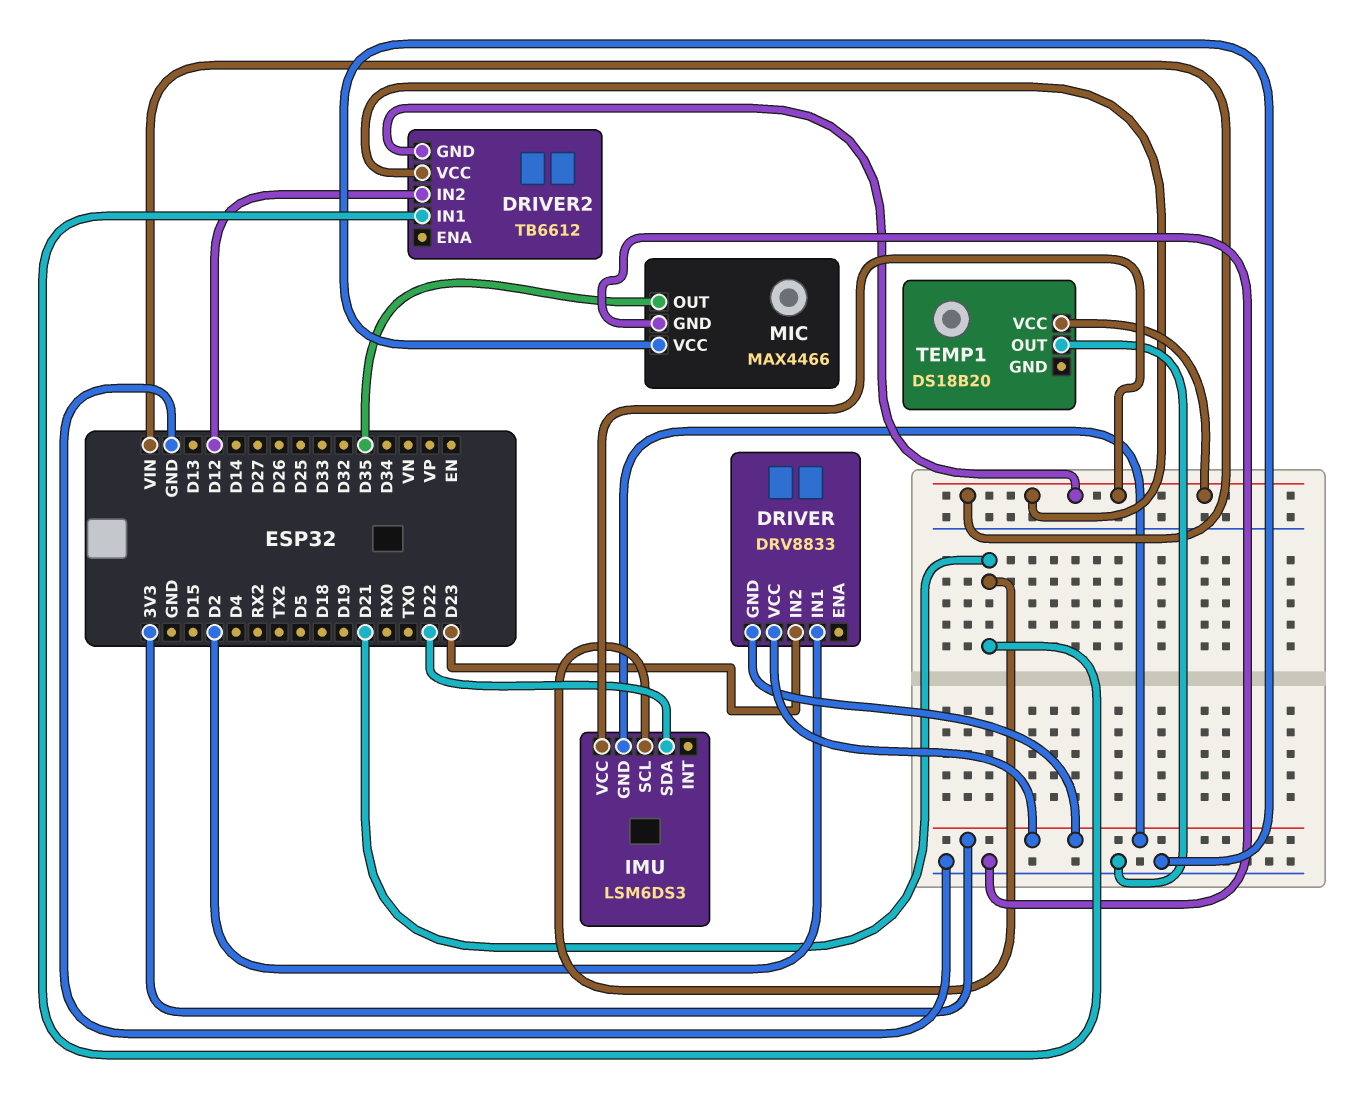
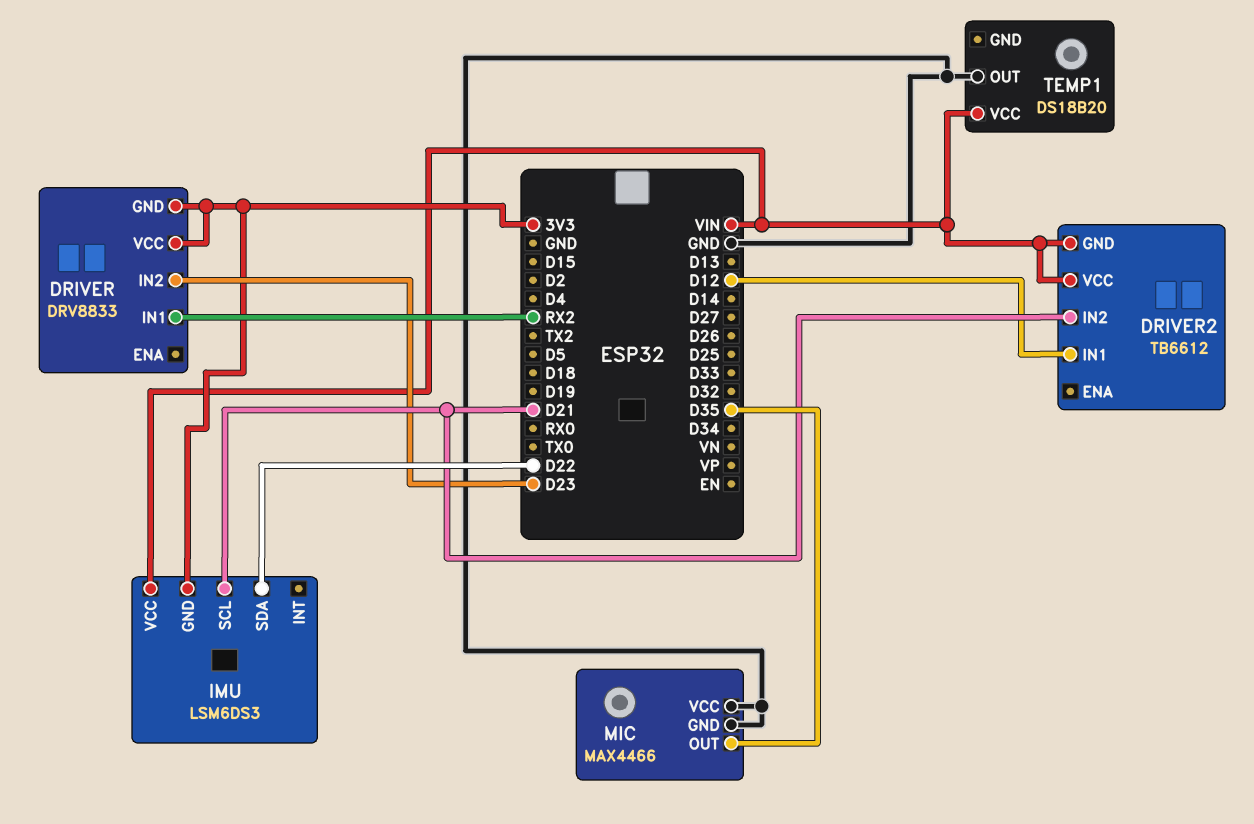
DRIVER pin IN1: D2 -> RX2
DRIVER2 pin IN1: D21 -> D12
DRIVER2 pin IN2: D12 -> D21

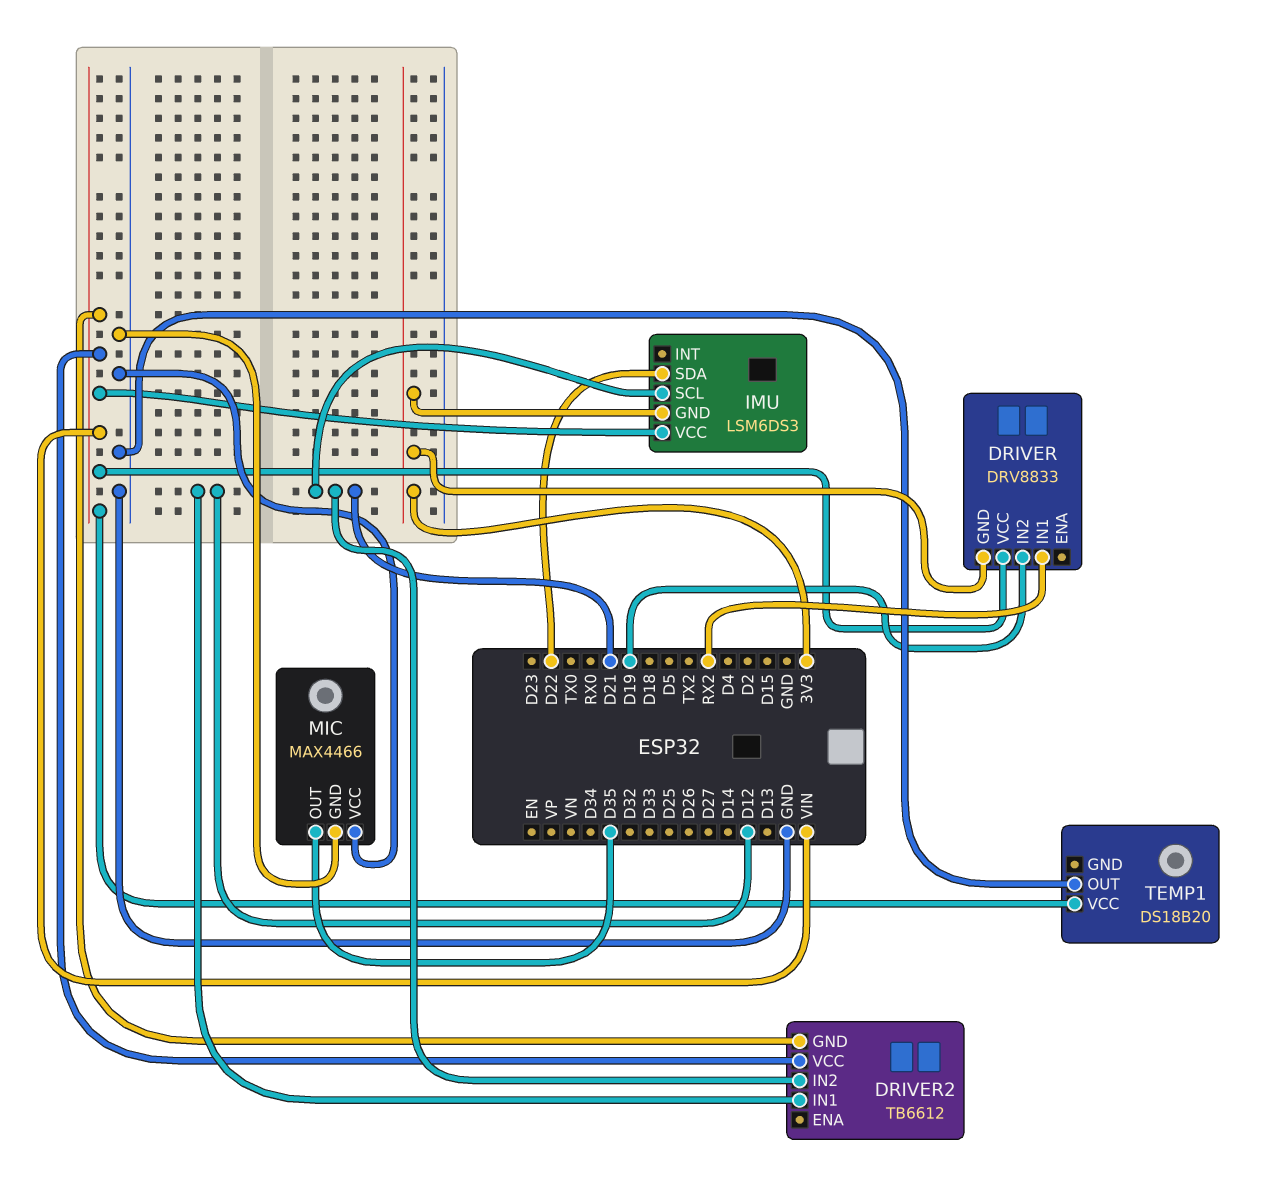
DRIVER pin IN2: D23 -> D19
DRIVER pin VCC: 3V3 -> VIN

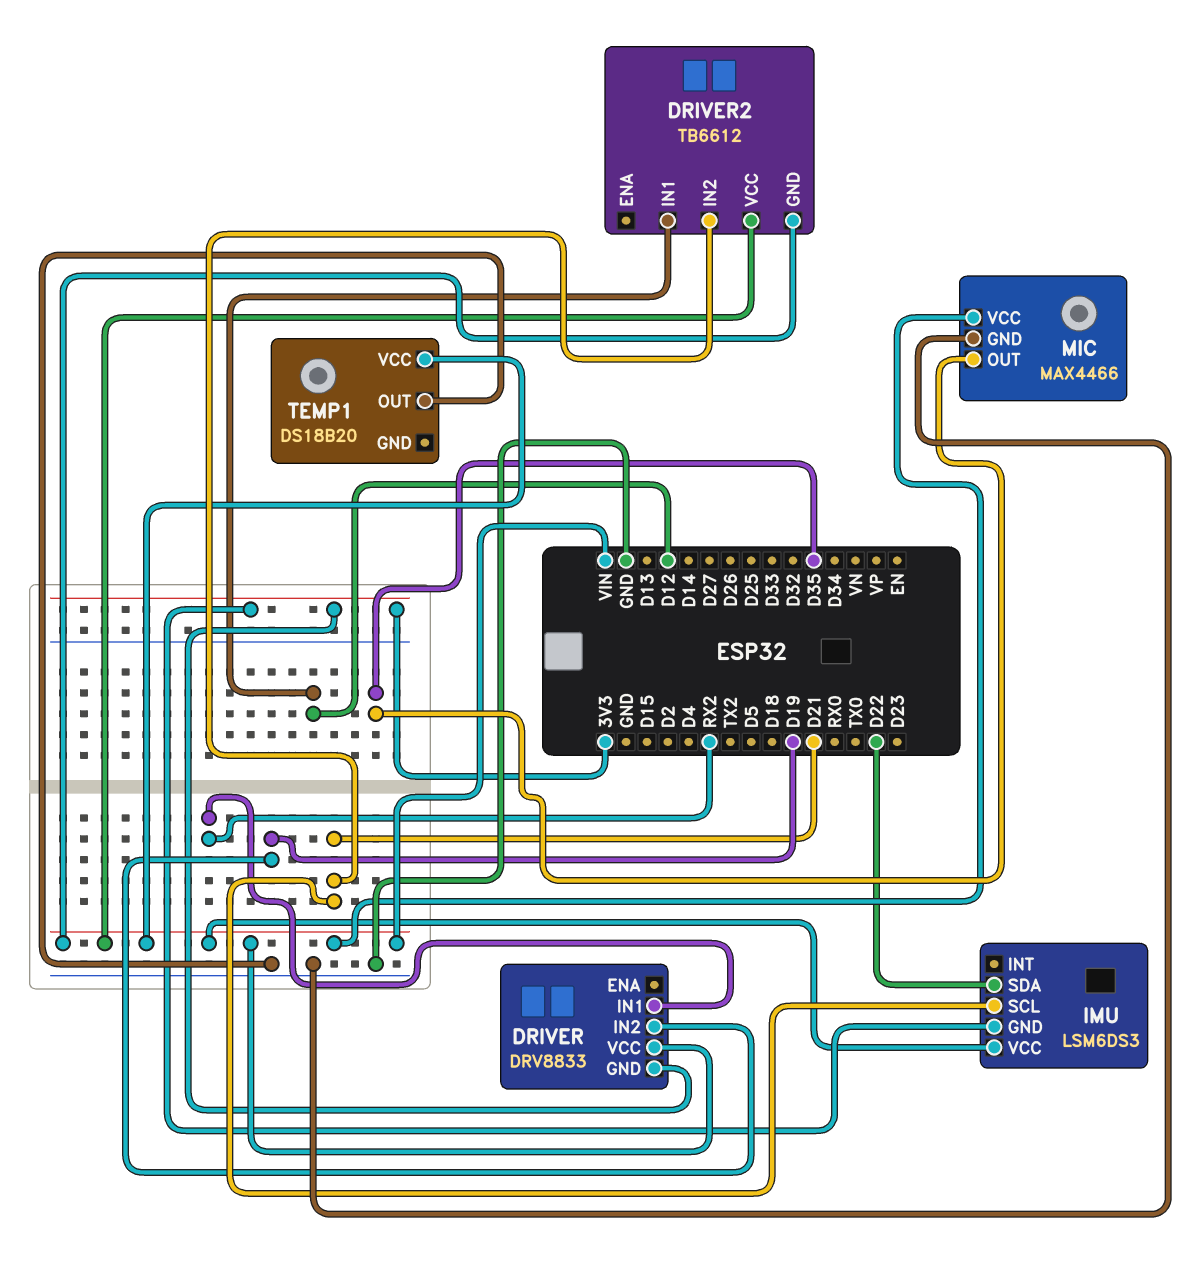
MIC pin VCC: GND -> VIN

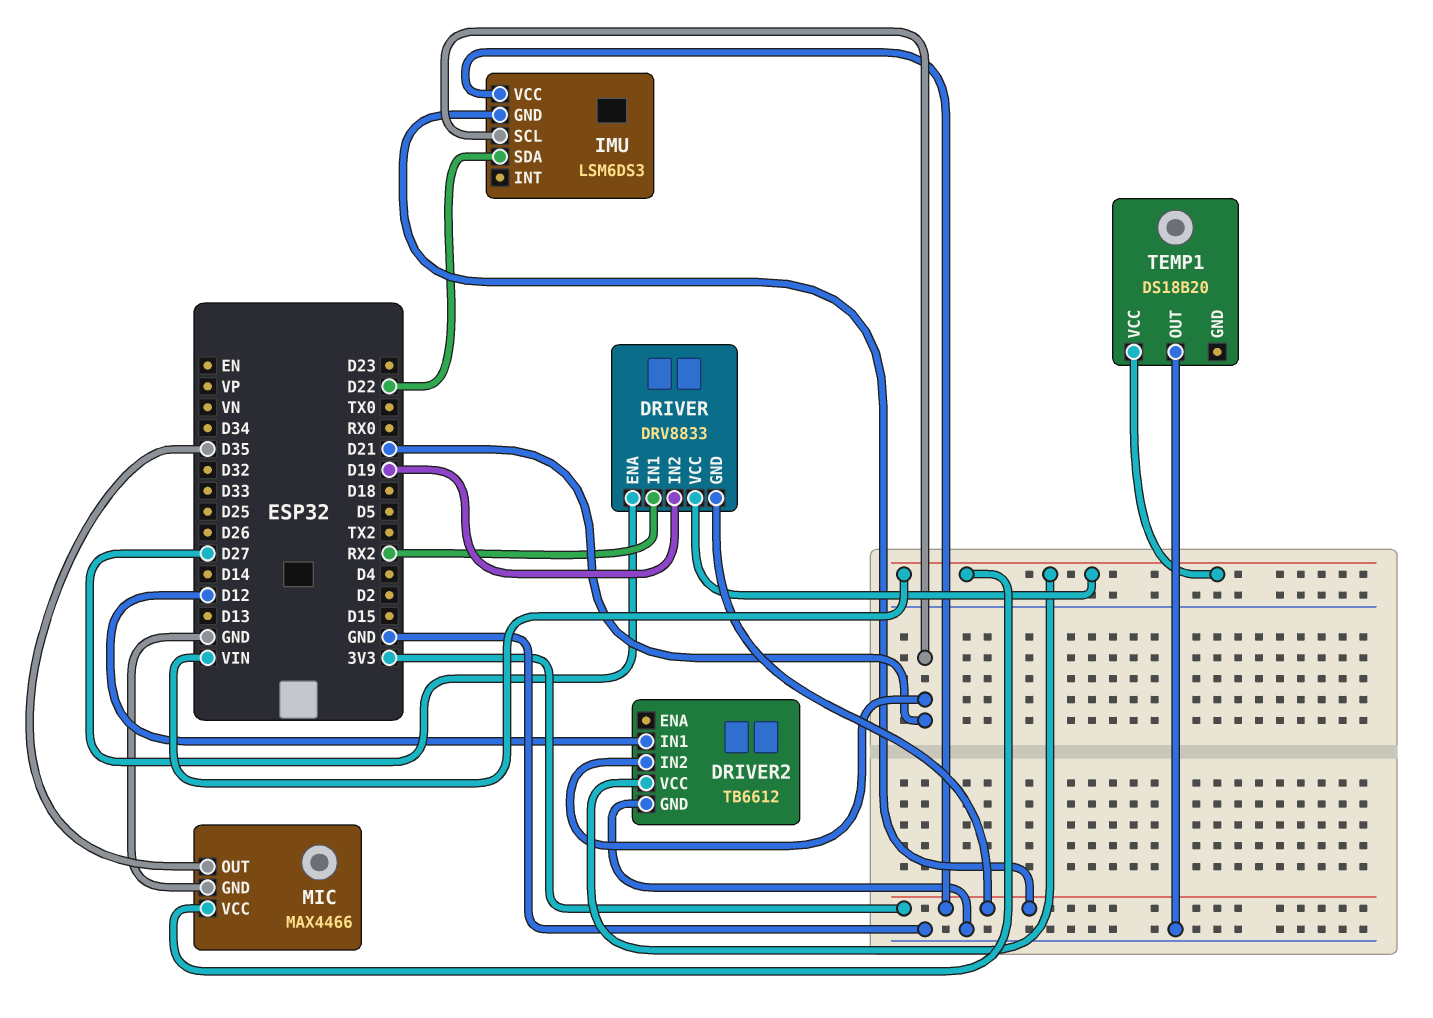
DRIVER pin ENA: none -> D27
DRIVER2 pin GND: VIN -> GND
IMU pin VCC: VIN -> 3V3

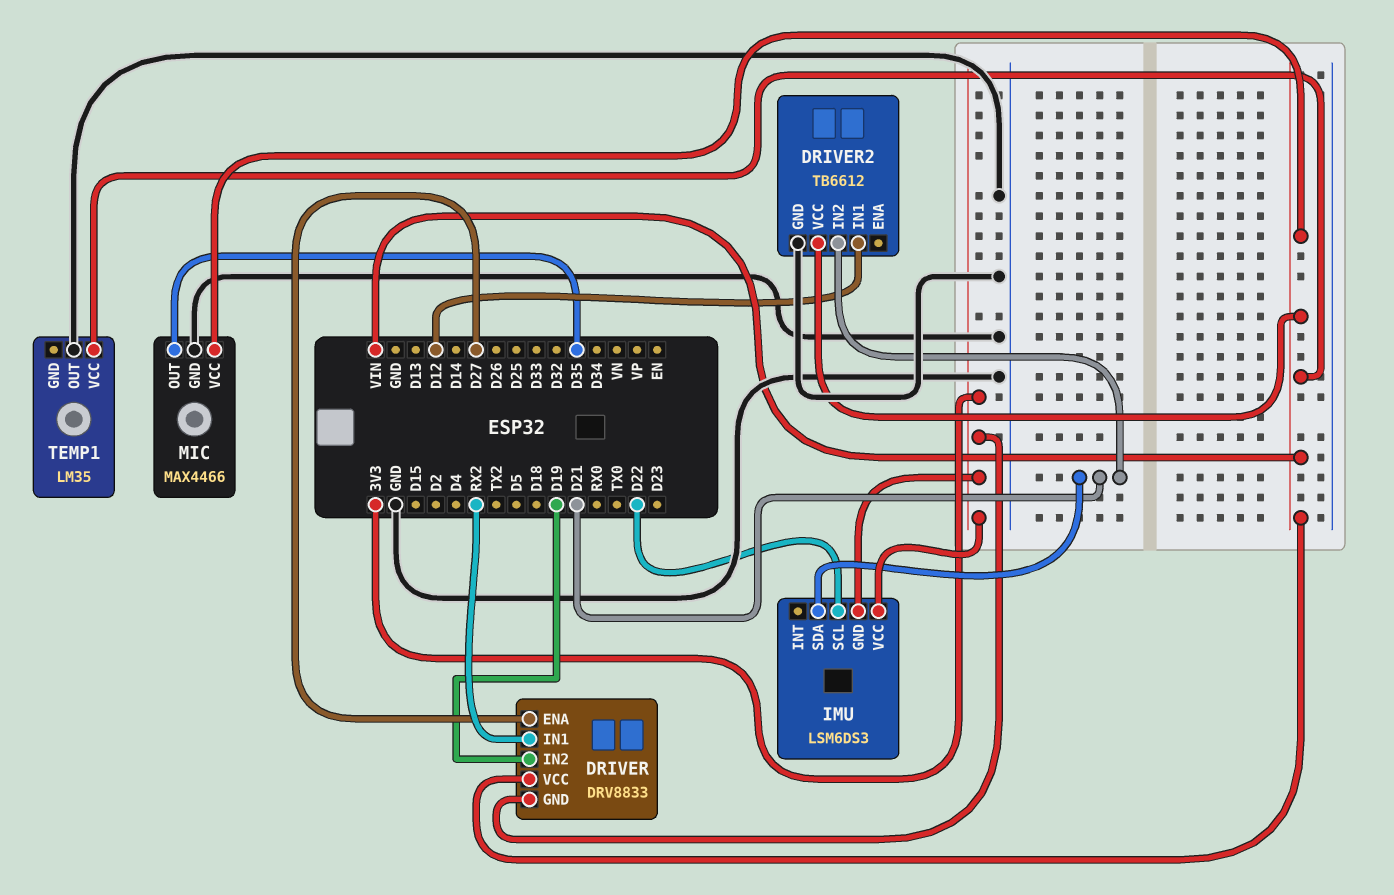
IMU pin SCL: D21 -> D22
IMU pin SDA: D22 -> D21
TEMP1: DS18B20 -> LM35

